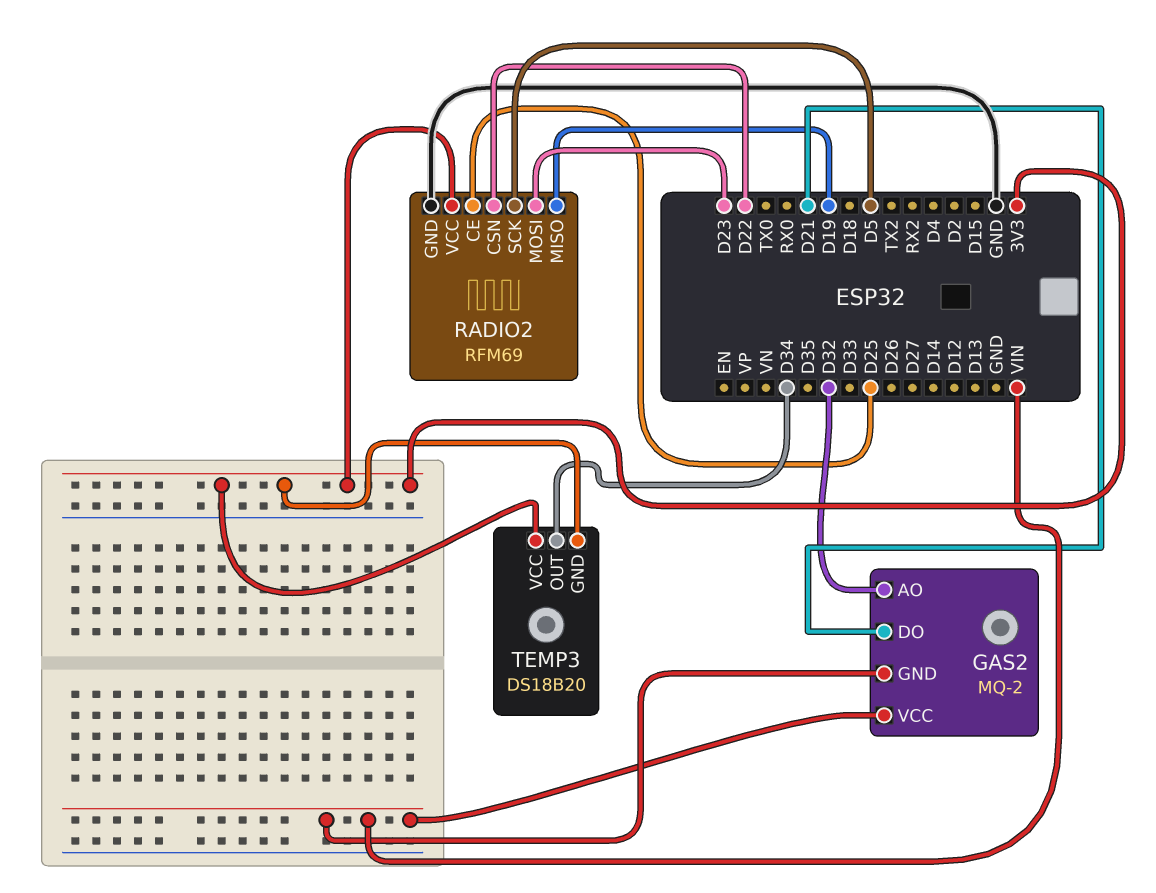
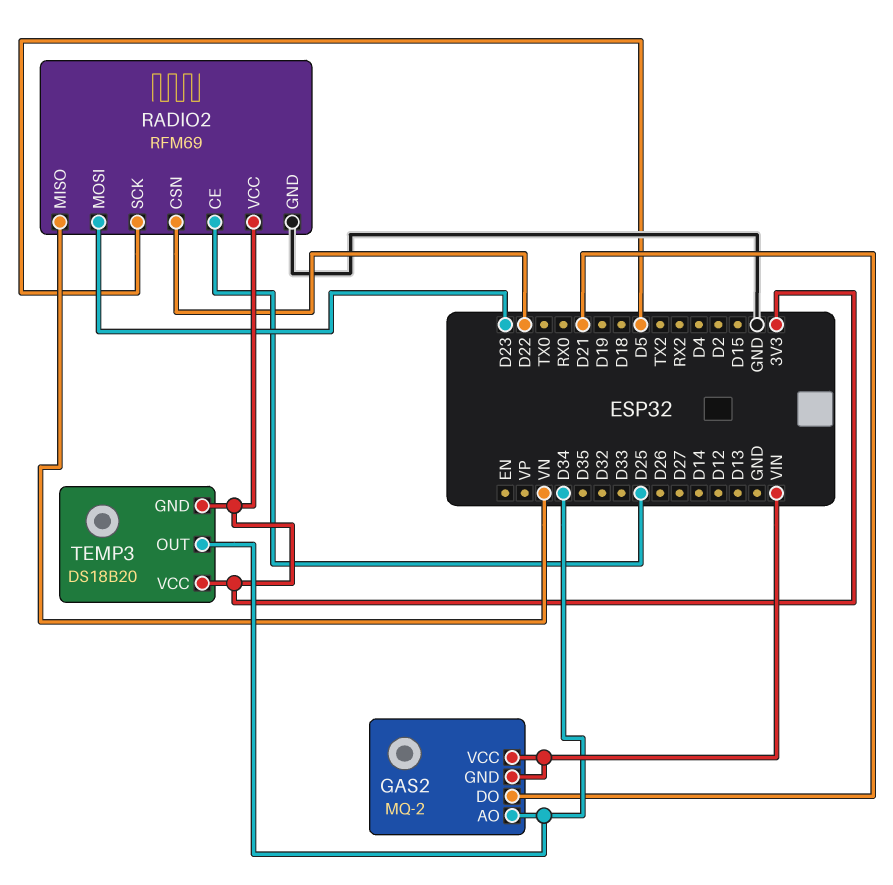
GAS2 pin AO: D32 -> D34
RADIO2 pin MISO: D19 -> VN

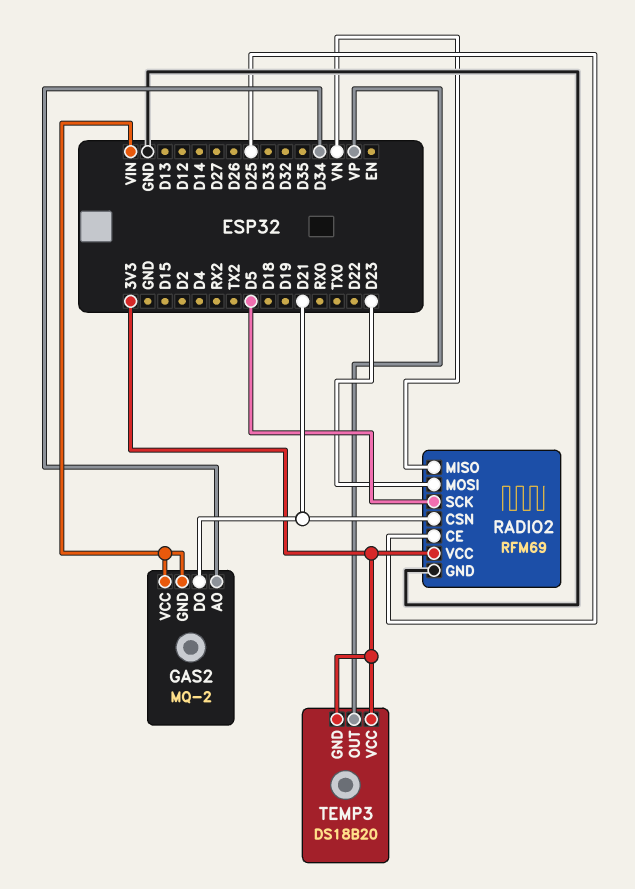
RADIO2 pin CSN: D22 -> D21
TEMP3 pin OUT: D34 -> VP

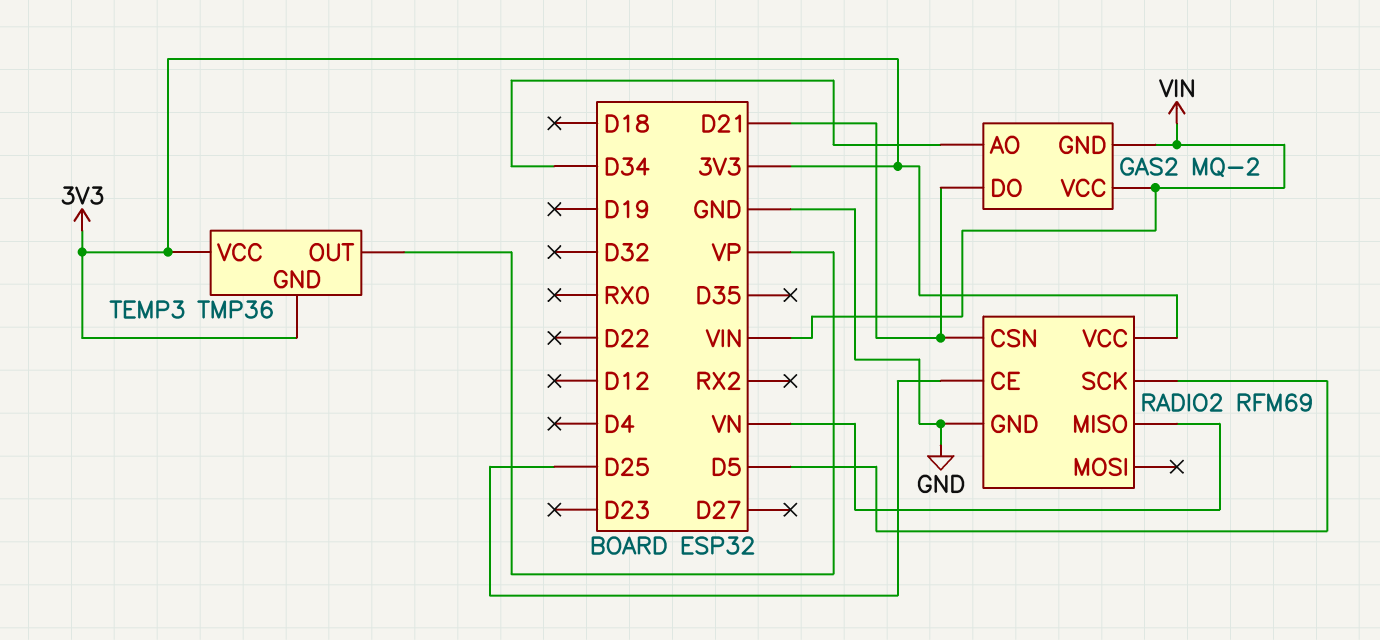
RADIO2 pin MOSI: D23 -> none
TEMP3: DS18B20 -> TMP36

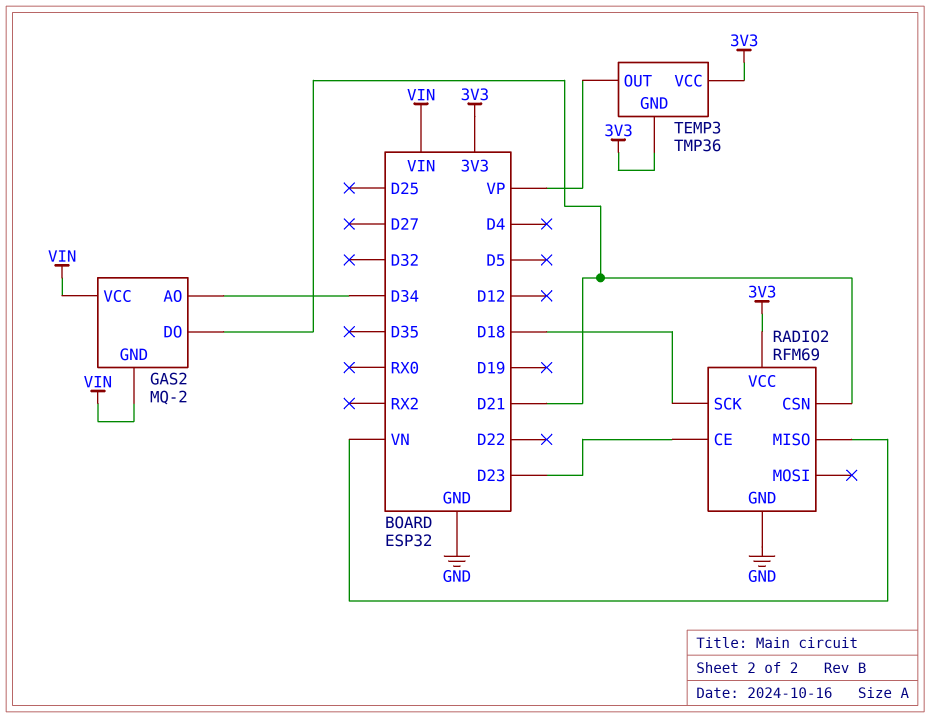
RADIO2 pin CE: D25 -> D23
RADIO2 pin SCK: D5 -> D18

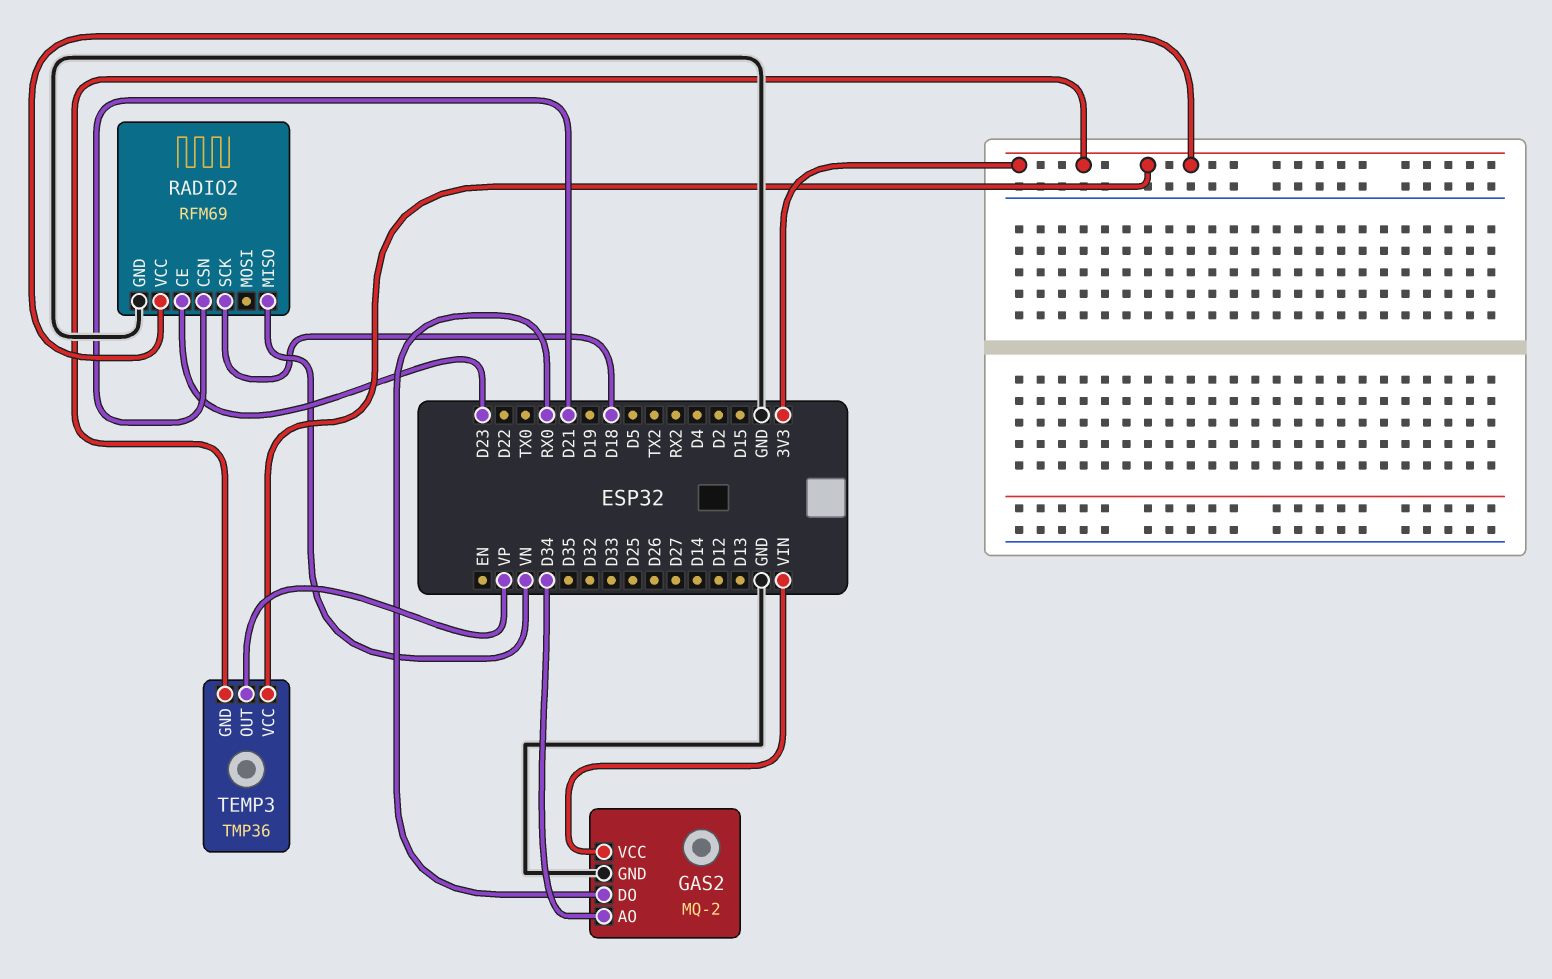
GAS2 pin DO: D21 -> RX0
GAS2 pin GND: VIN -> GND

